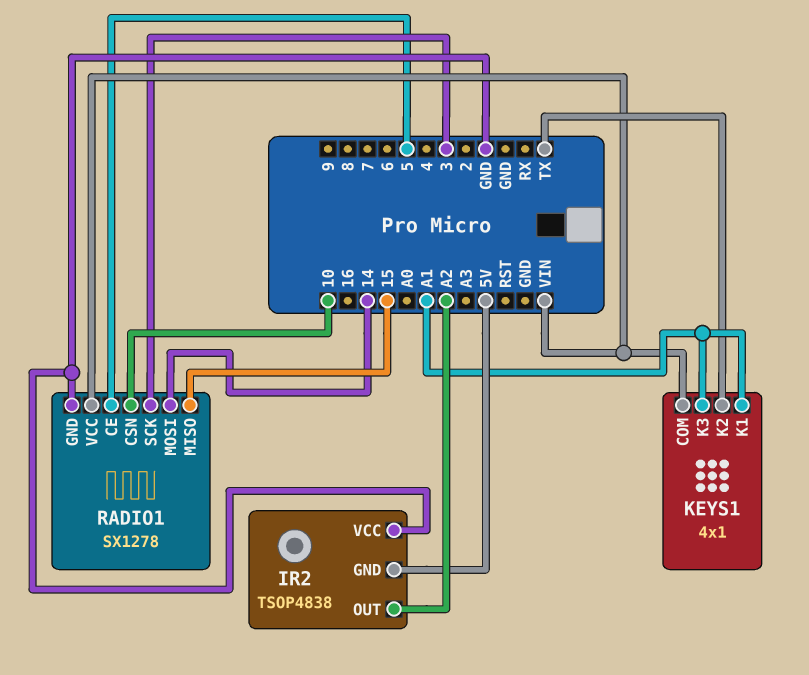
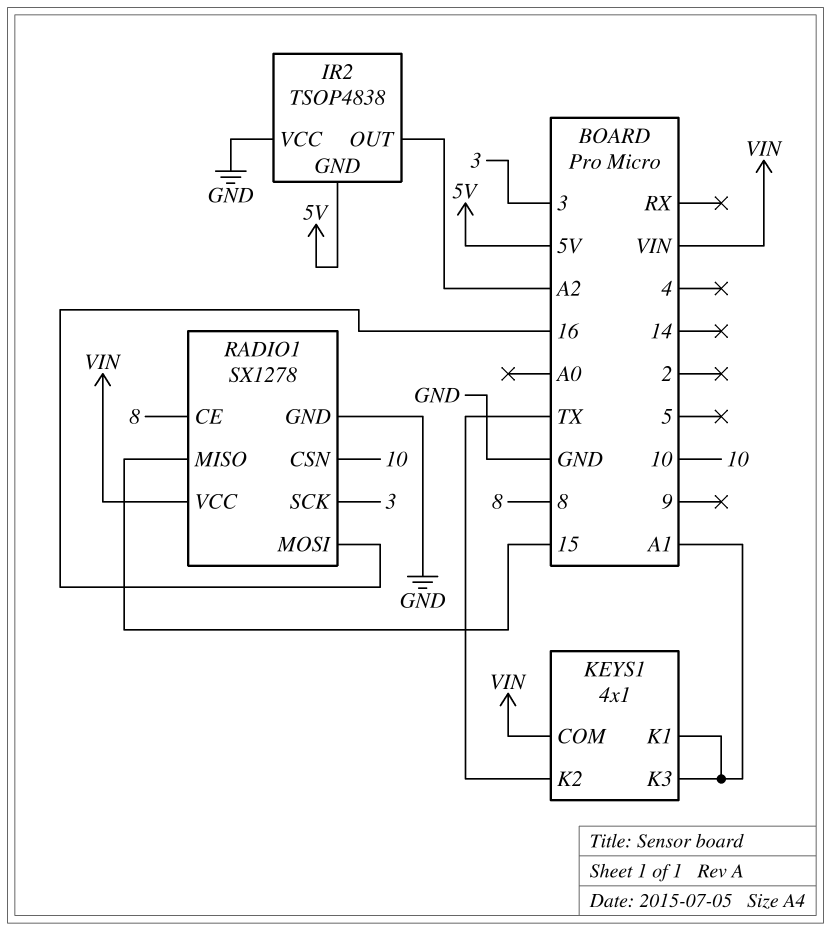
RADIO1 pin CE: 5 -> 8
RADIO1 pin MOSI: 14 -> 16

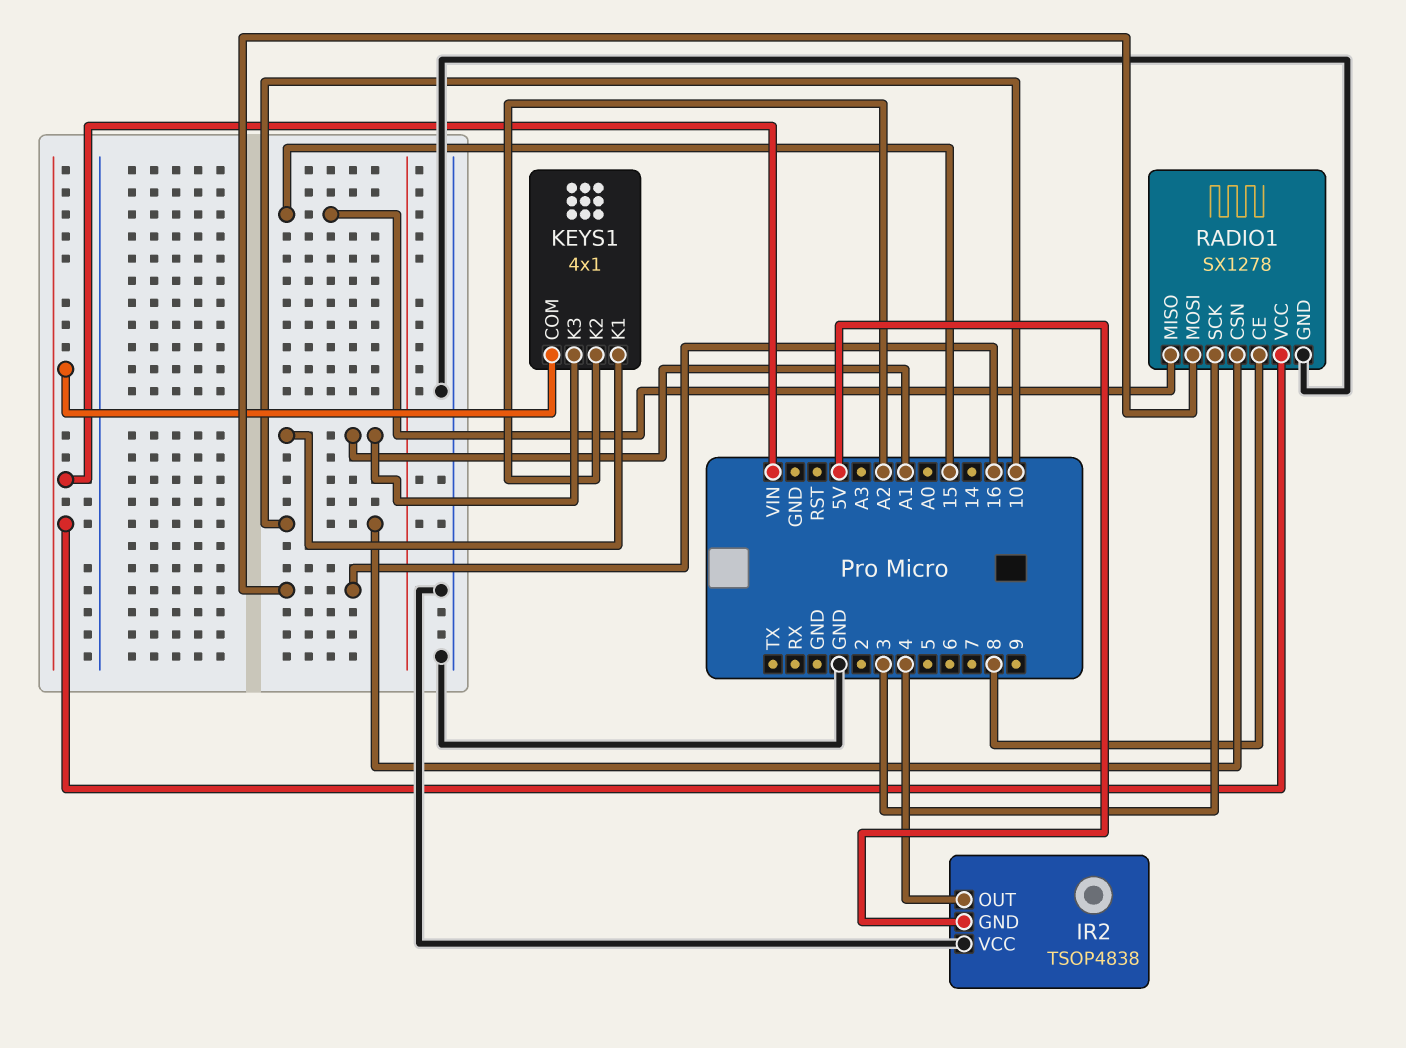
IR2 pin OUT: A2 -> 4
KEYS1 pin K2: TX -> A2

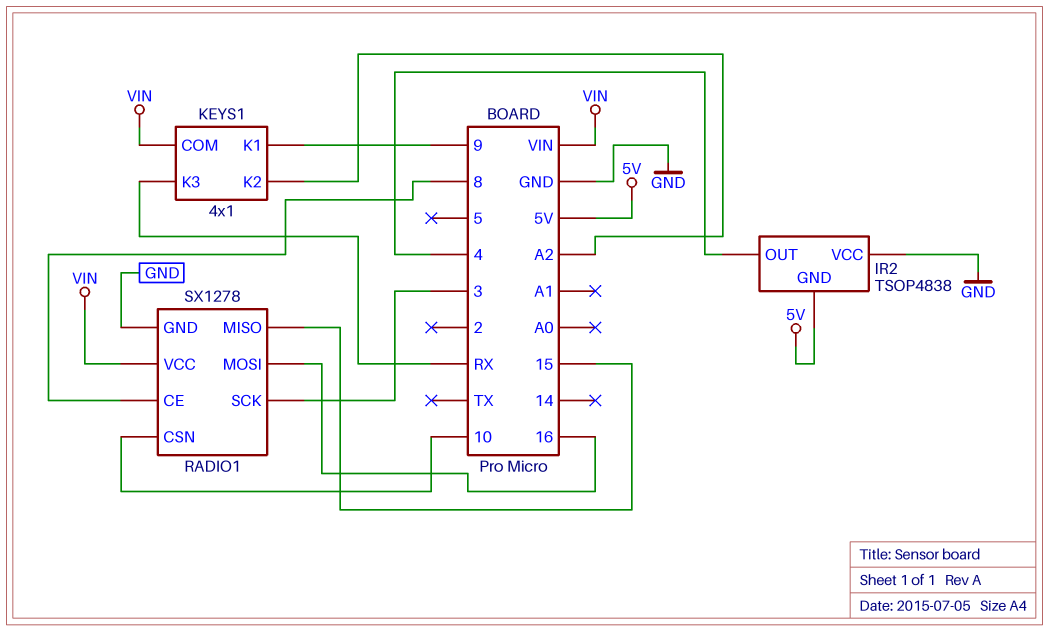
KEYS1 pin K1: A1 -> 9
KEYS1 pin K3: A1 -> RX

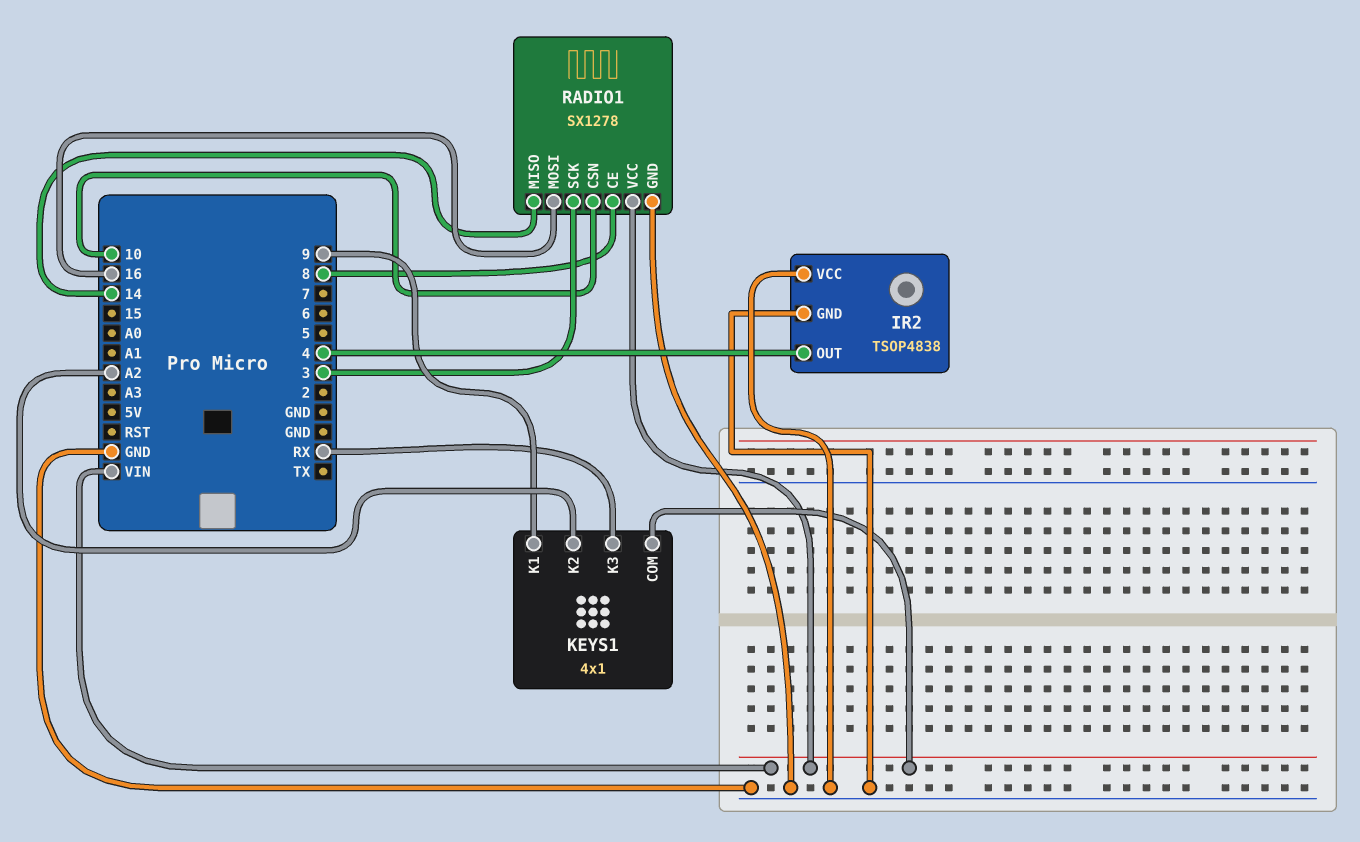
IR2 pin GND: 5V -> GND
RADIO1 pin MISO: 15 -> 14

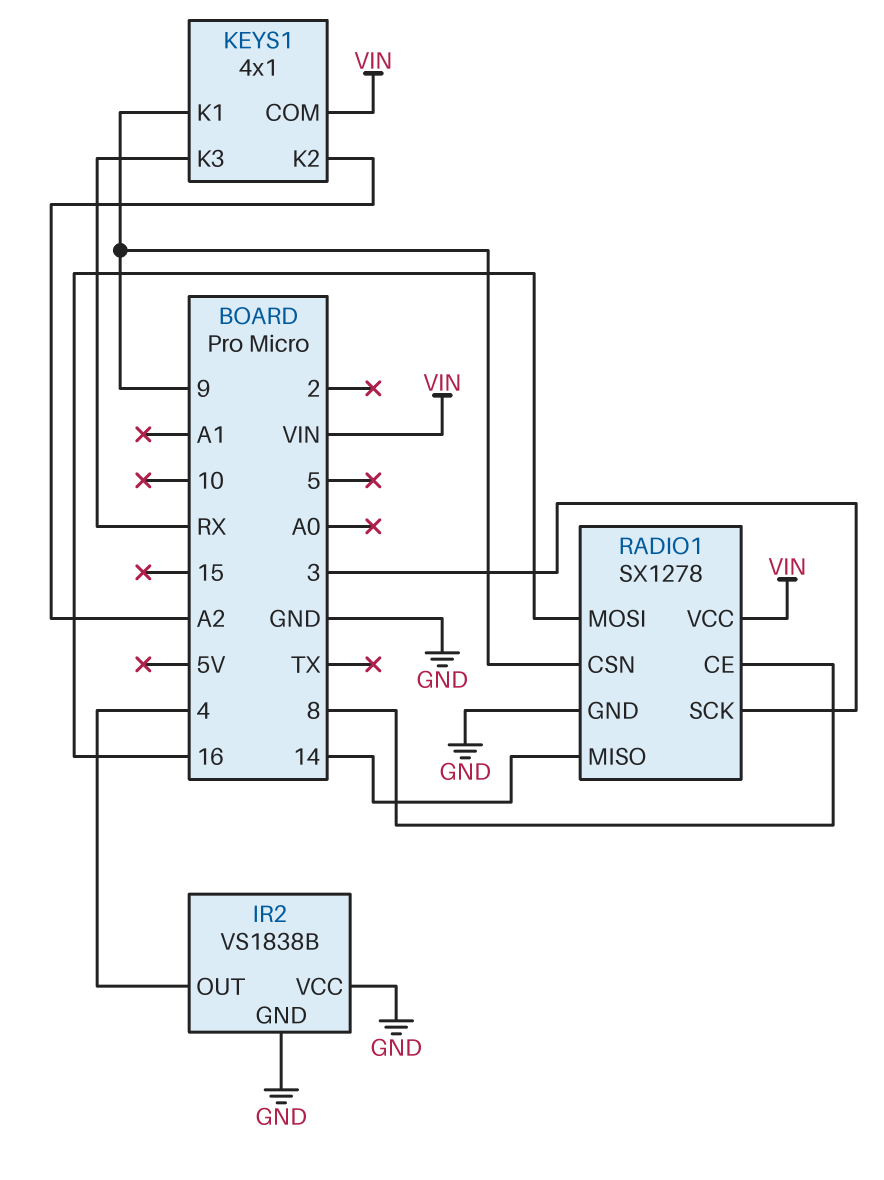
IR2: TSOP4838 -> VS1838B
RADIO1 pin CSN: 10 -> 9

